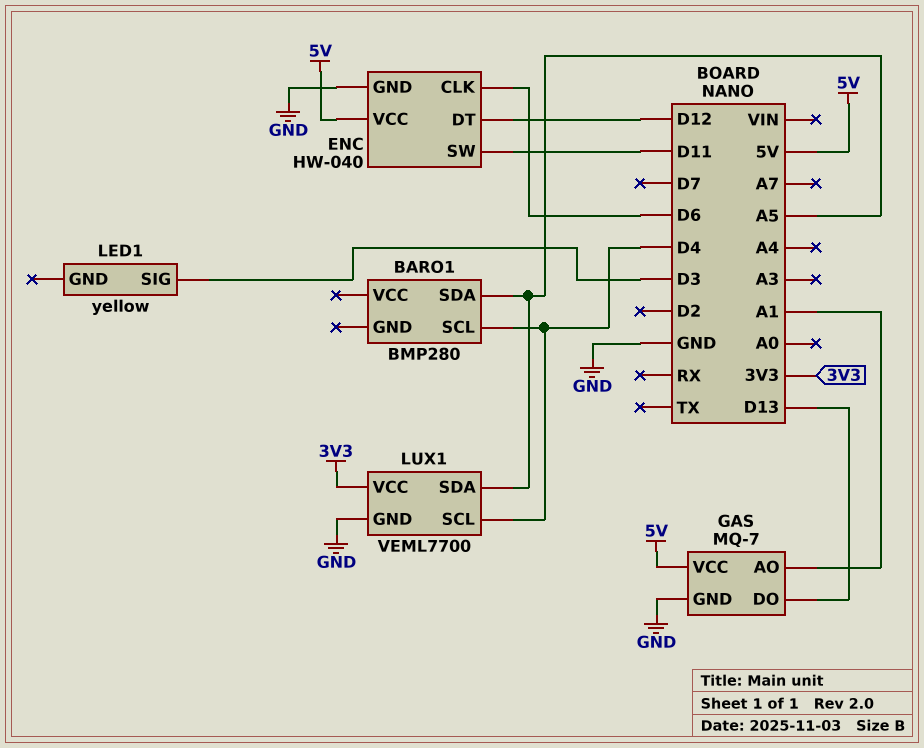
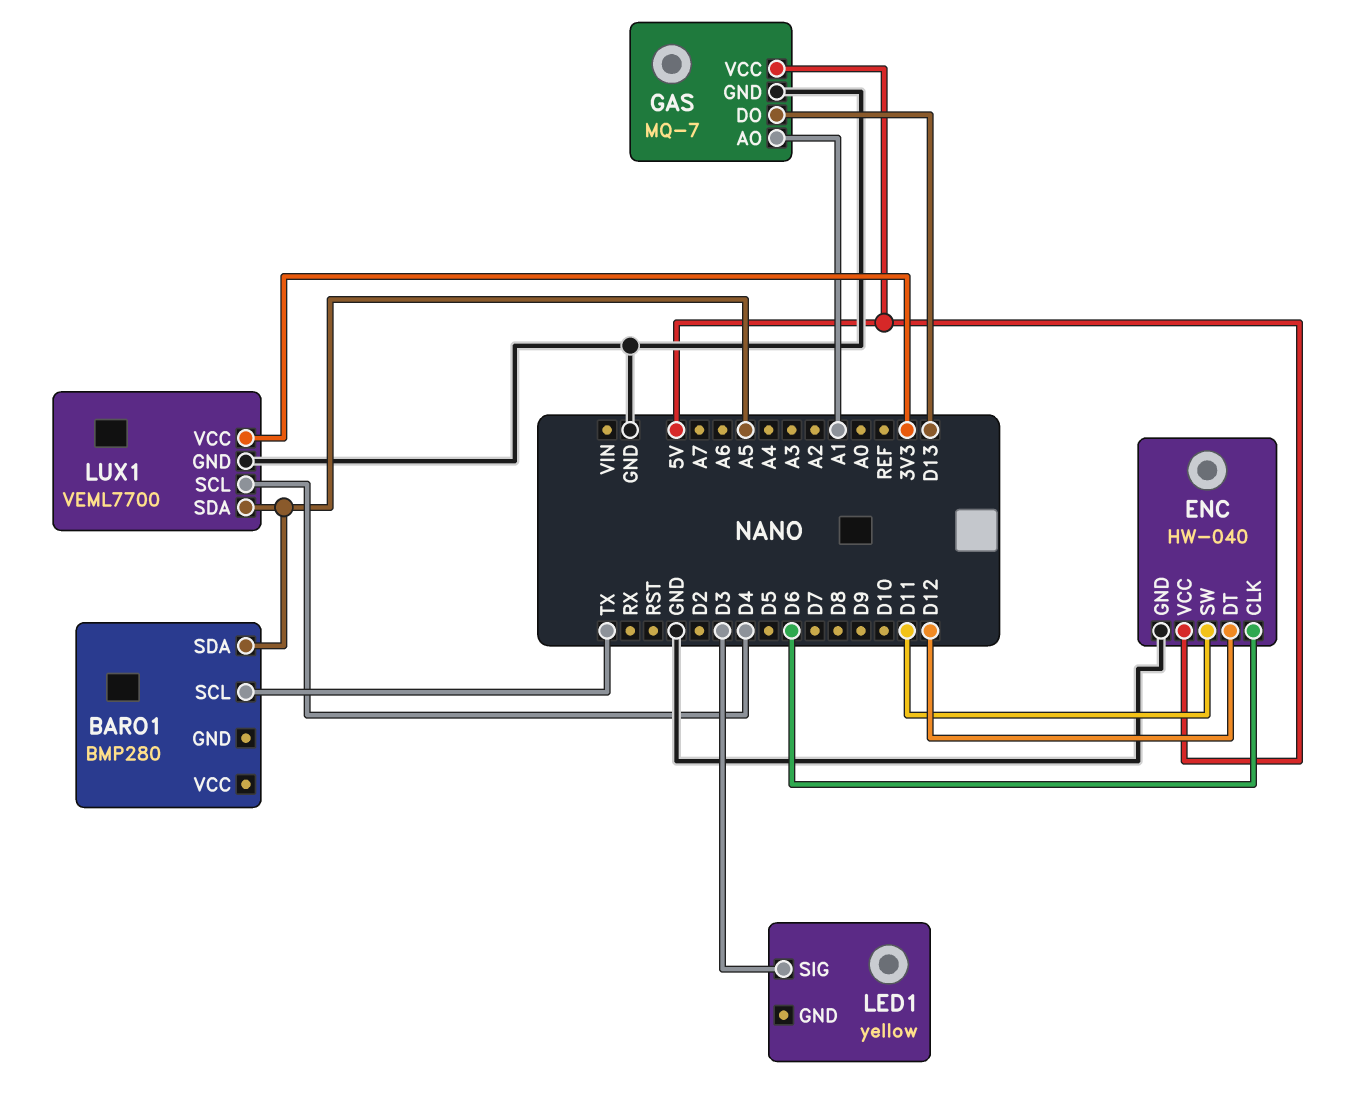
BARO1 pin SCL: D4 -> TX

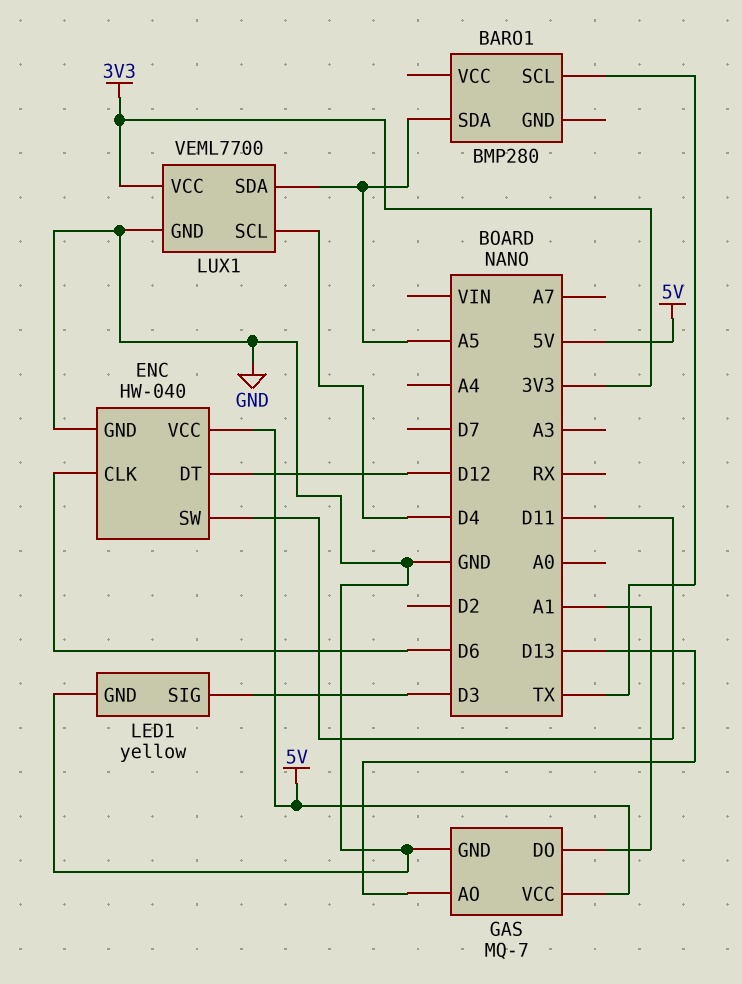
GAS pin AO: A1 -> D13
GAS pin DO: D13 -> A1
LED1 pin GND: none -> GND

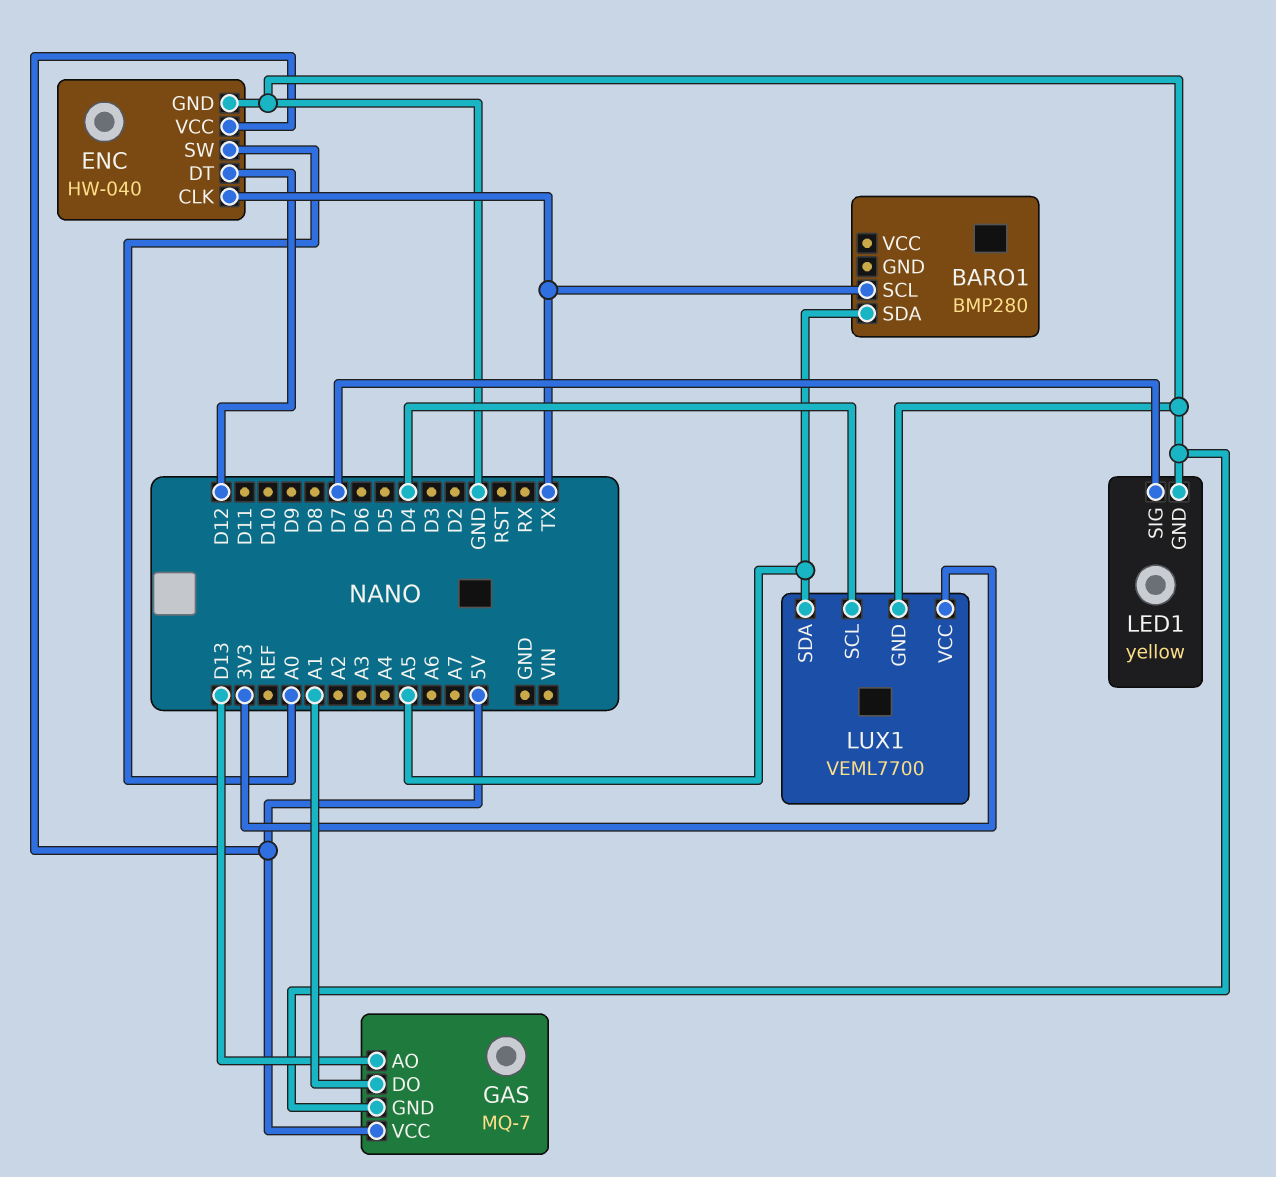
ENC pin CLK: D6 -> TX
ENC pin SW: D11 -> A0
LED1 pin SIG: D3 -> D7

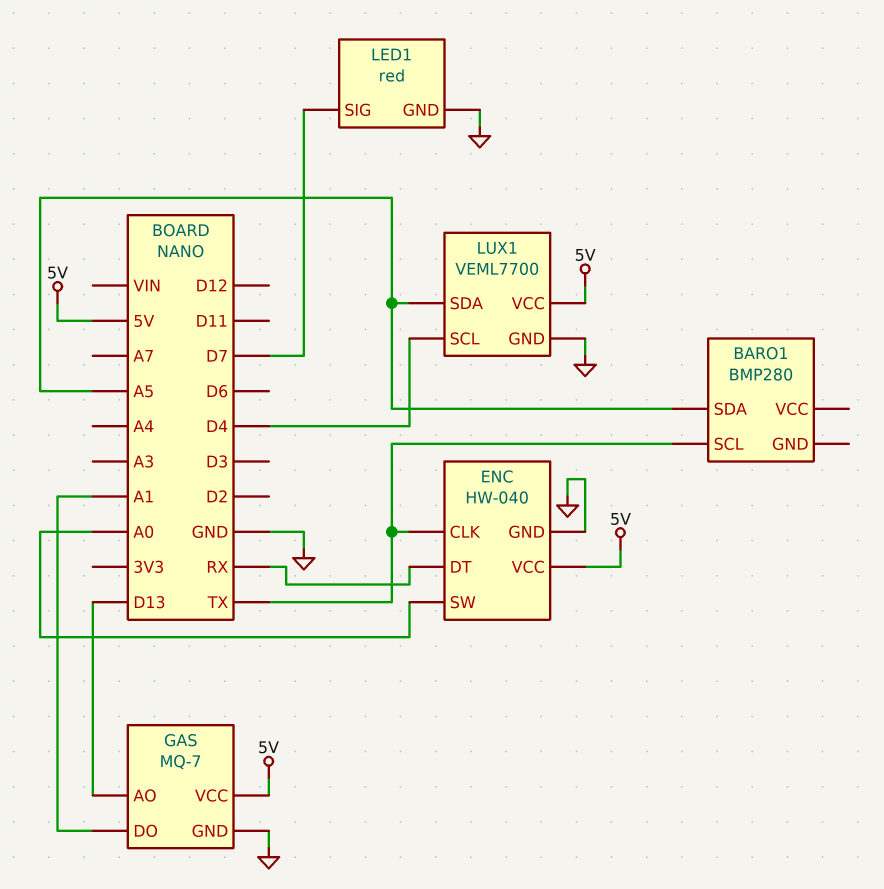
ENC pin DT: D12 -> RX
LED1: yellow -> red
LUX1 pin VCC: 3V3 -> 5V

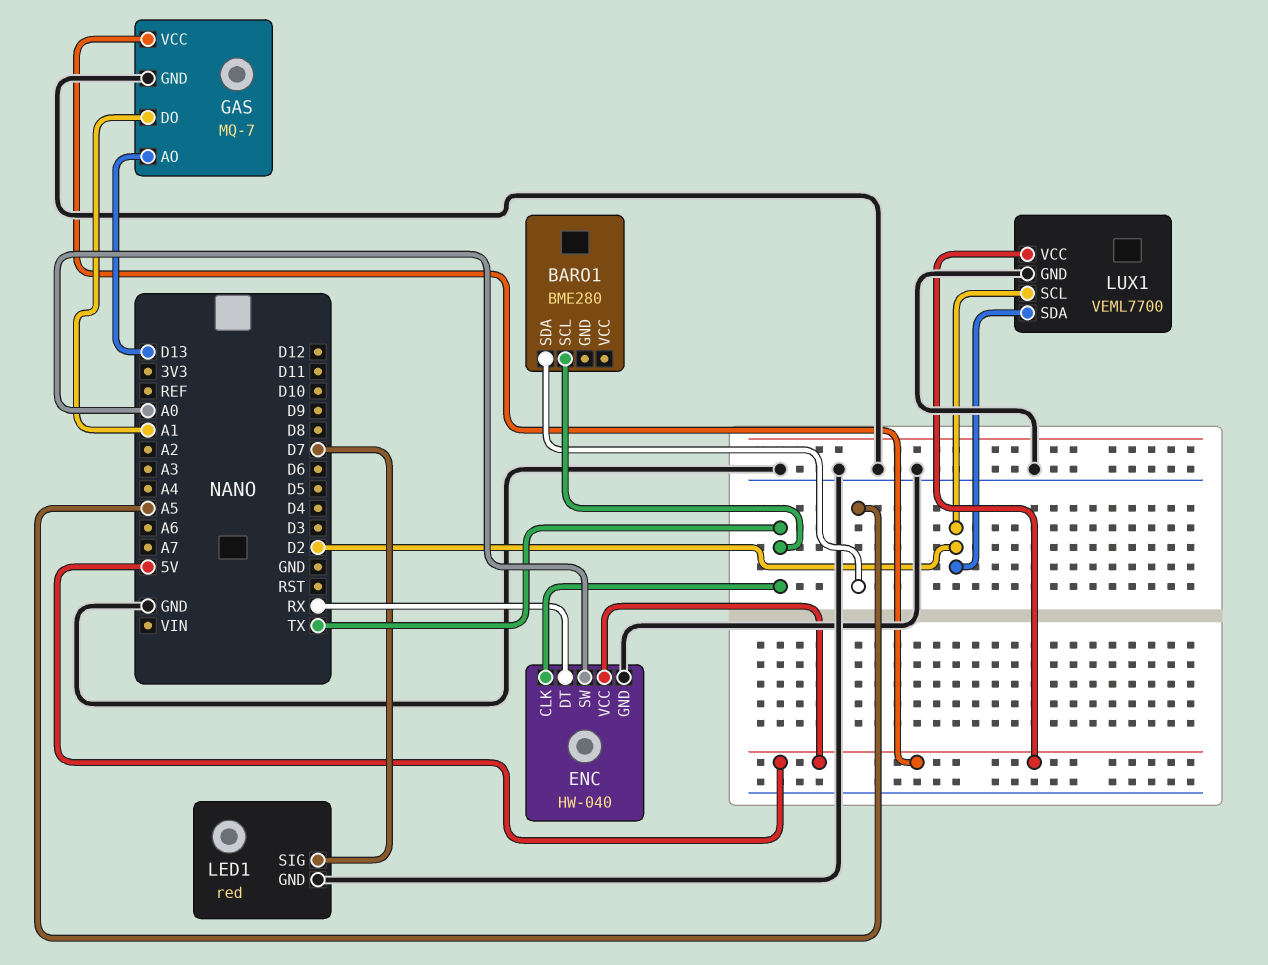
BARO1: BMP280 -> BME280
LUX1 pin SCL: D4 -> D2
LUX1 pin SDA: A5 -> D2

